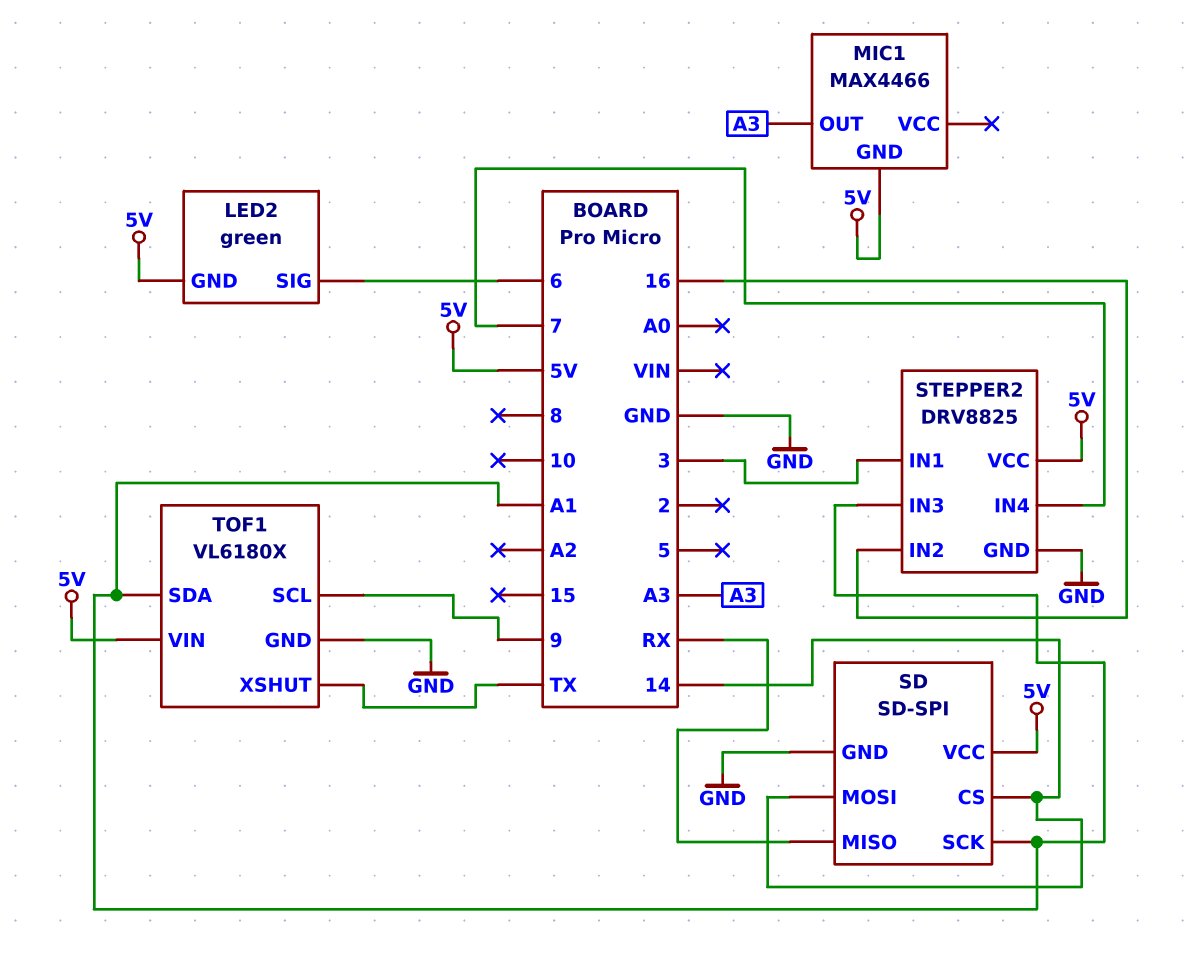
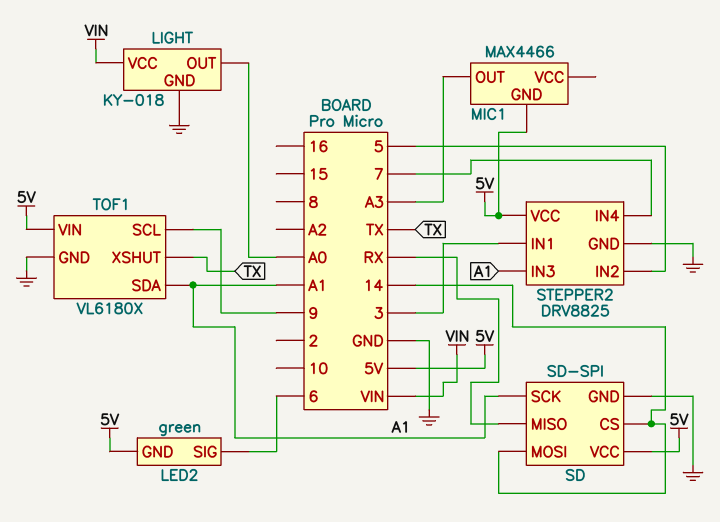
LIGHT: none -> KY-018
LIGHT pin GND: none -> GND
LIGHT pin OUT: none -> A0
LIGHT pin VCC: none -> VIN
STEPPER2 pin IN2: 16 -> 5

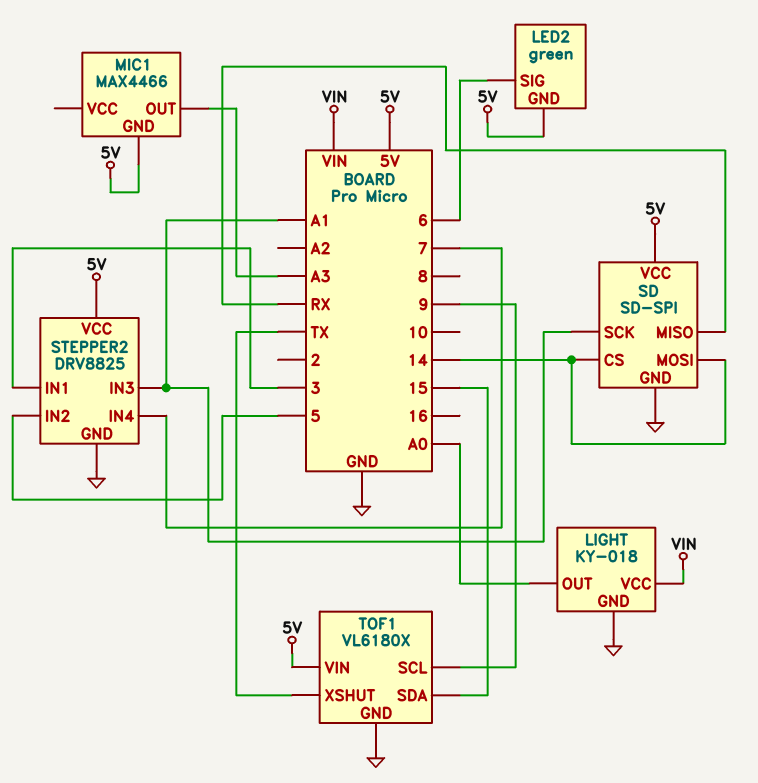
TOF1 pin SDA: A1 -> 15

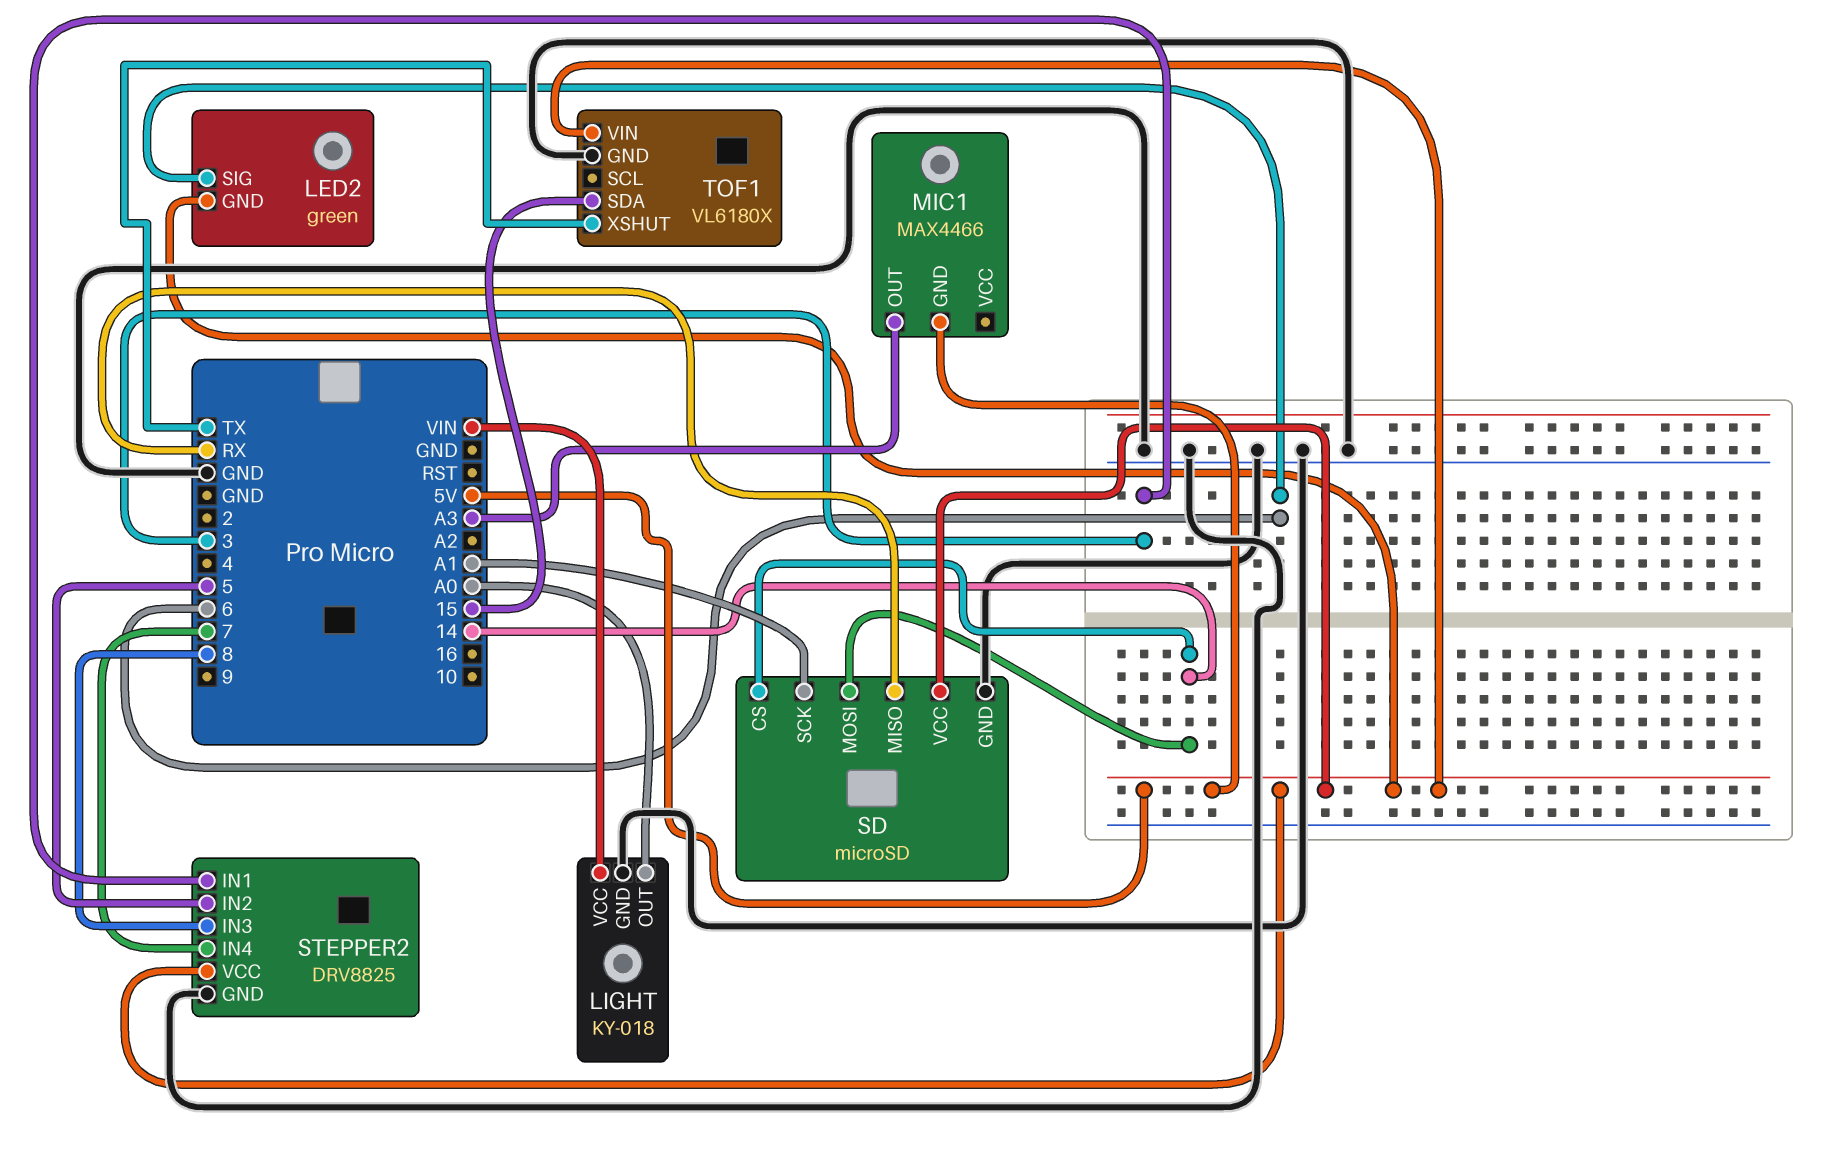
SD: SD-SPI -> microSD
STEPPER2 pin IN3: A1 -> 8
TOF1 pin SCL: 9 -> none

